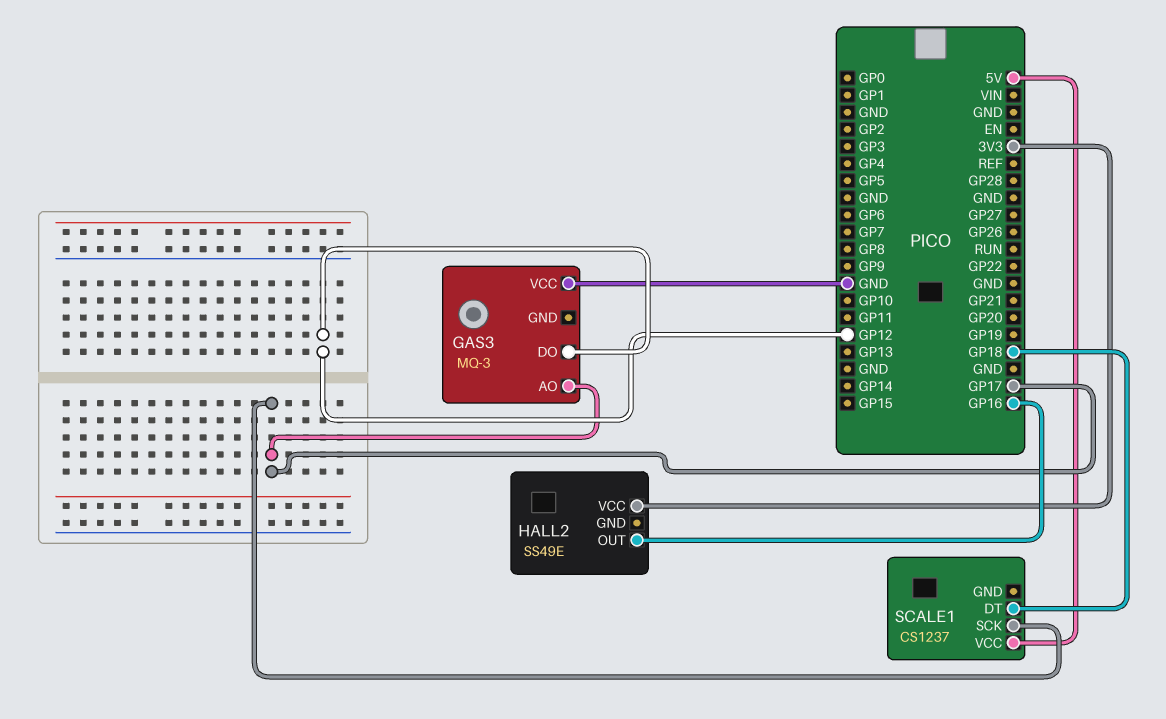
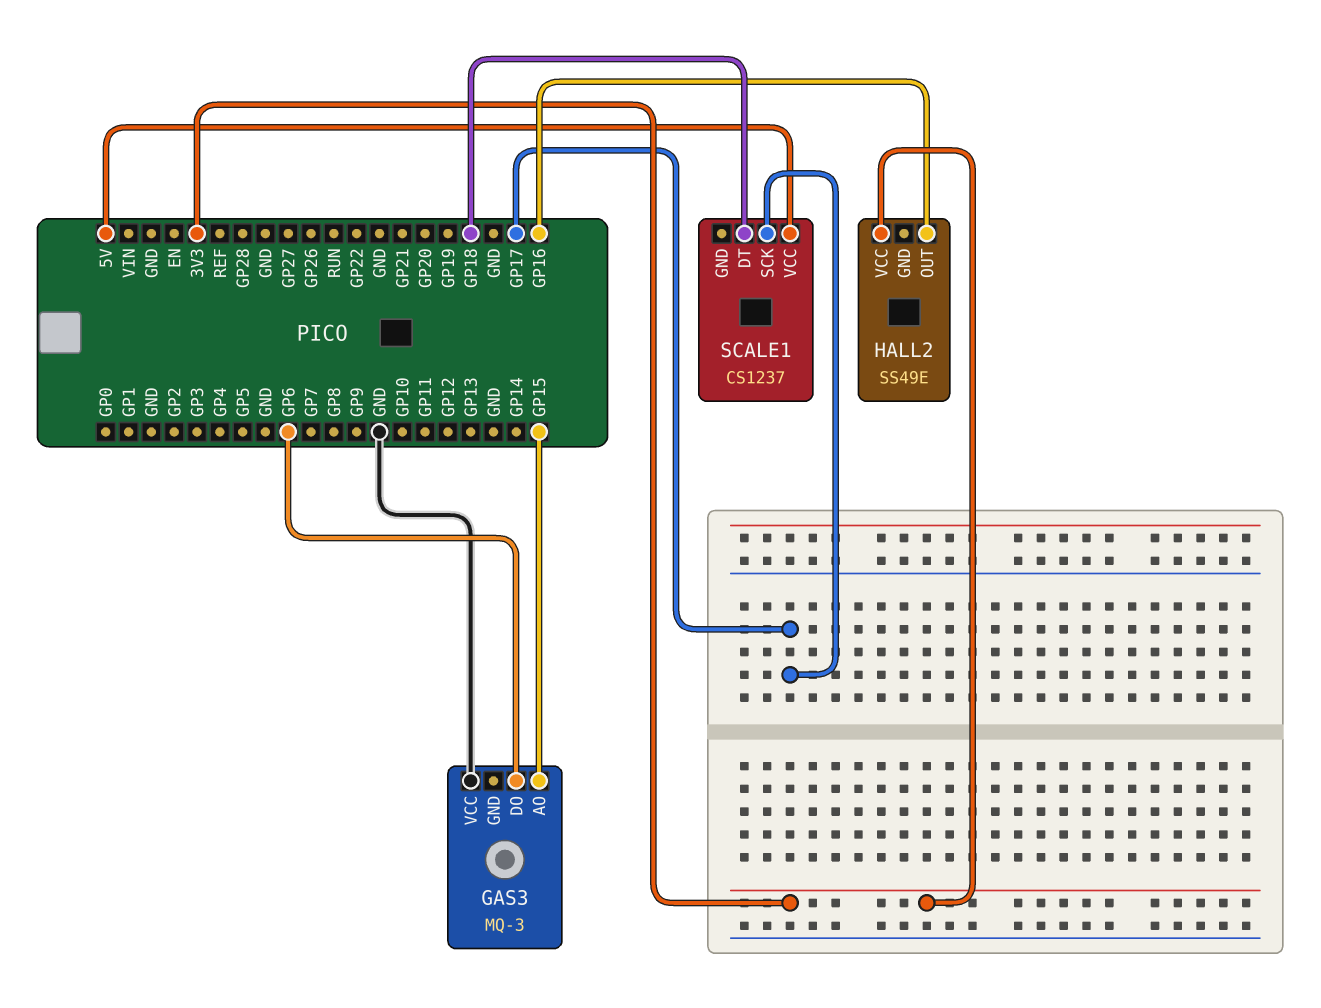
GAS3 pin AO: GP17 -> GP15
GAS3 pin DO: GP12 -> GP6

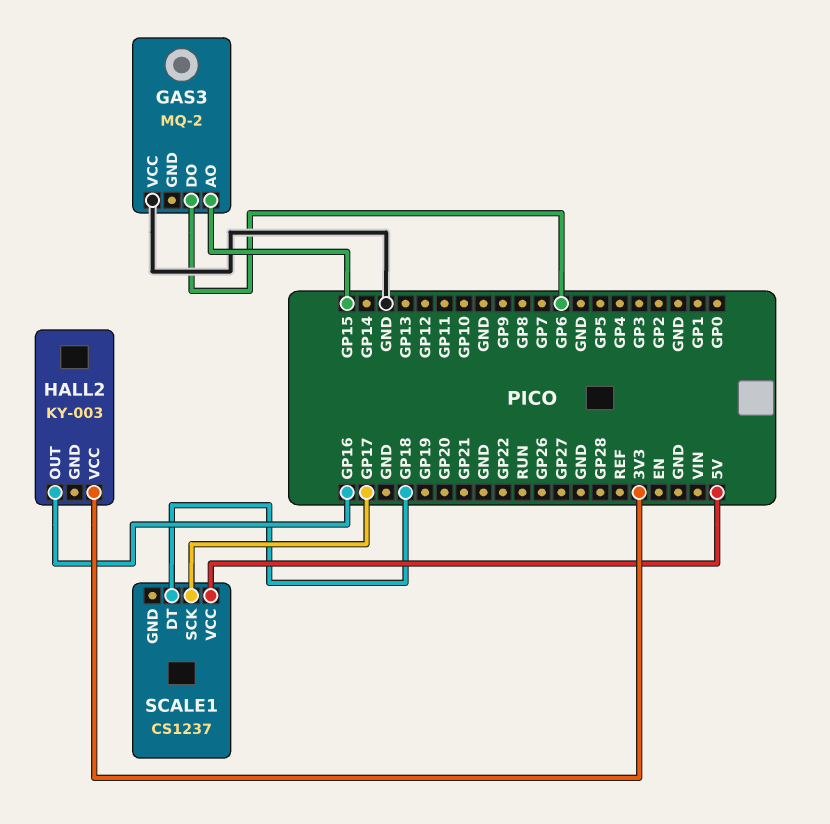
GAS3: MQ-3 -> MQ-2
HALL2: SS49E -> KY-003

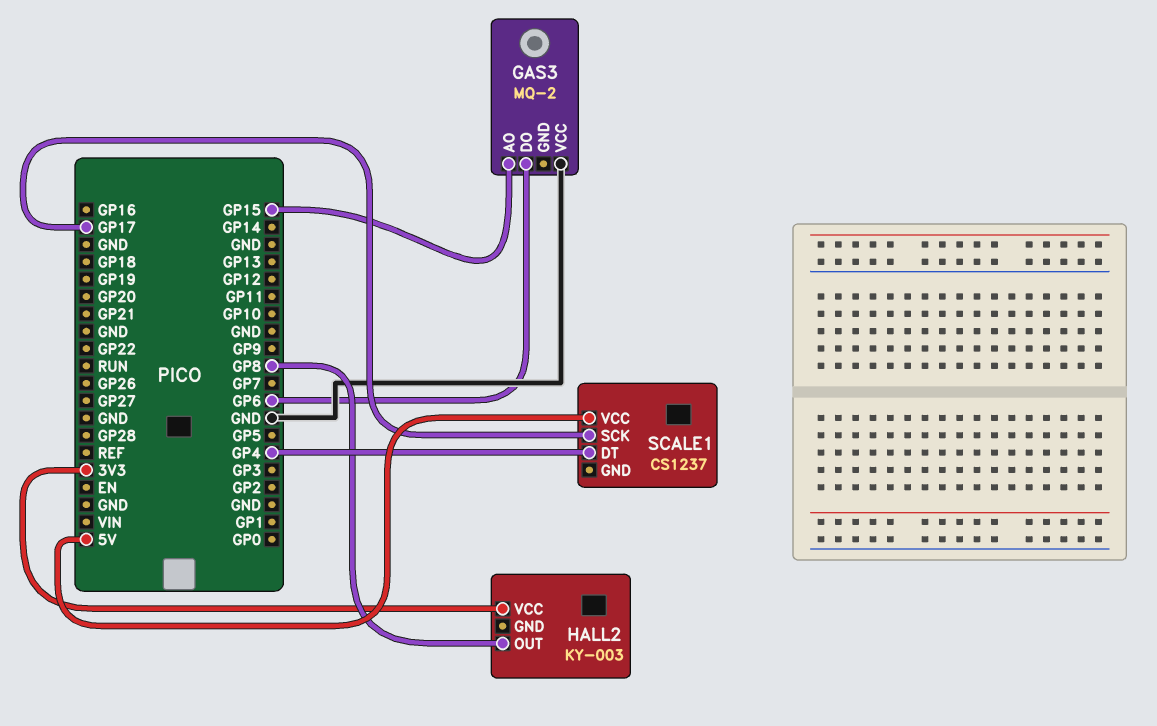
HALL2 pin OUT: GP16 -> GP8
SCALE1 pin DT: GP18 -> GP4

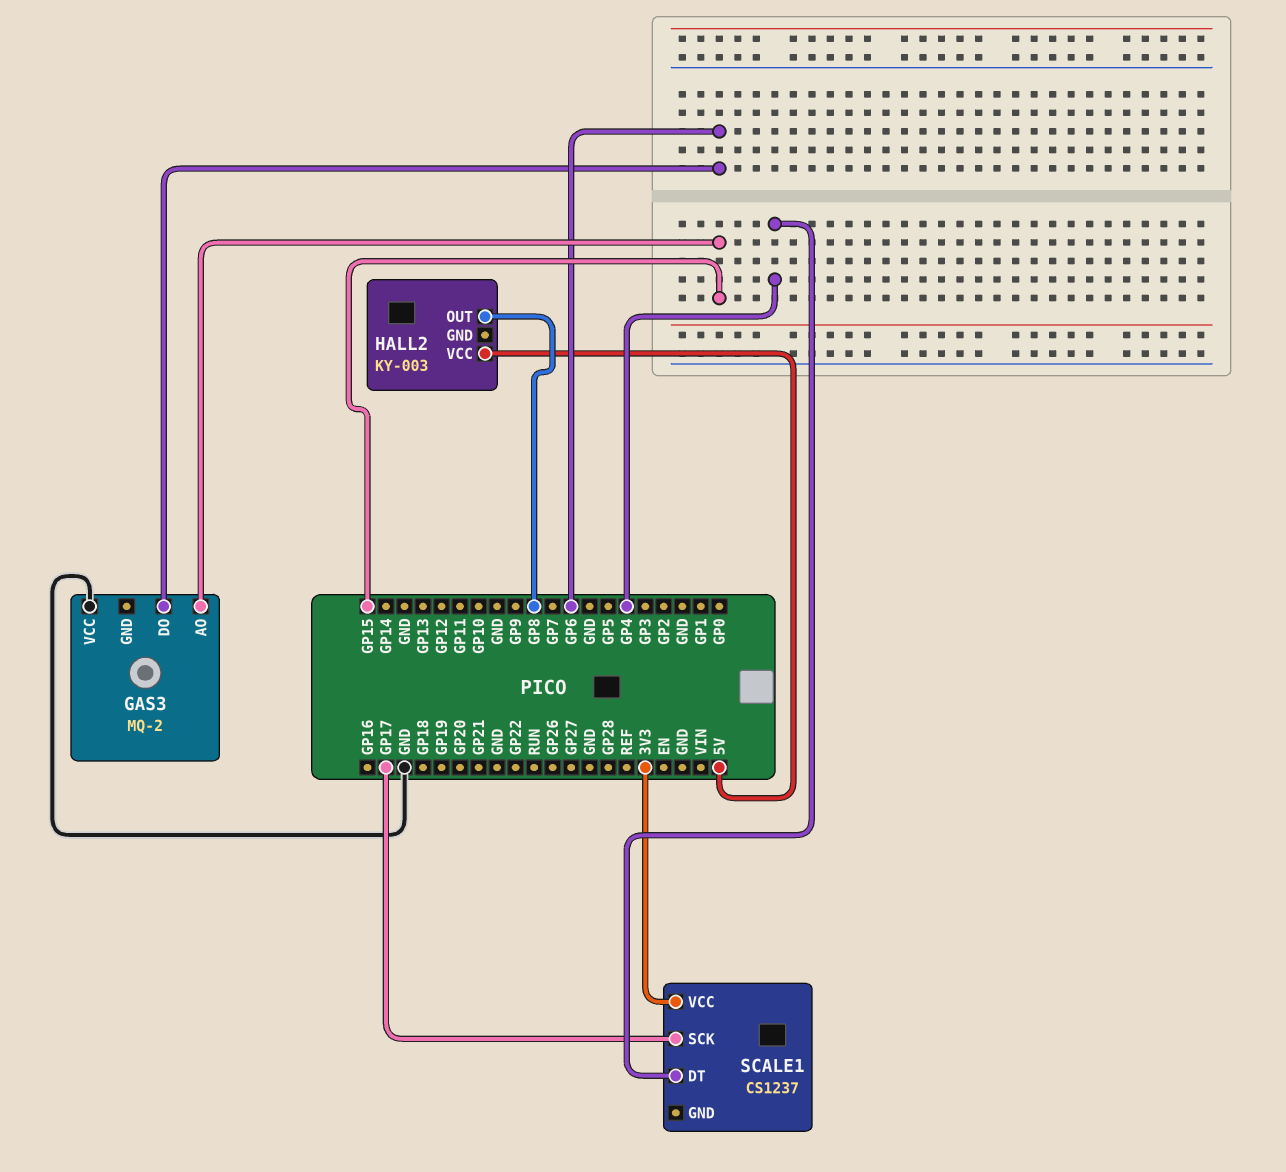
HALL2 pin VCC: 3V3 -> 5V
SCALE1 pin VCC: 5V -> 3V3

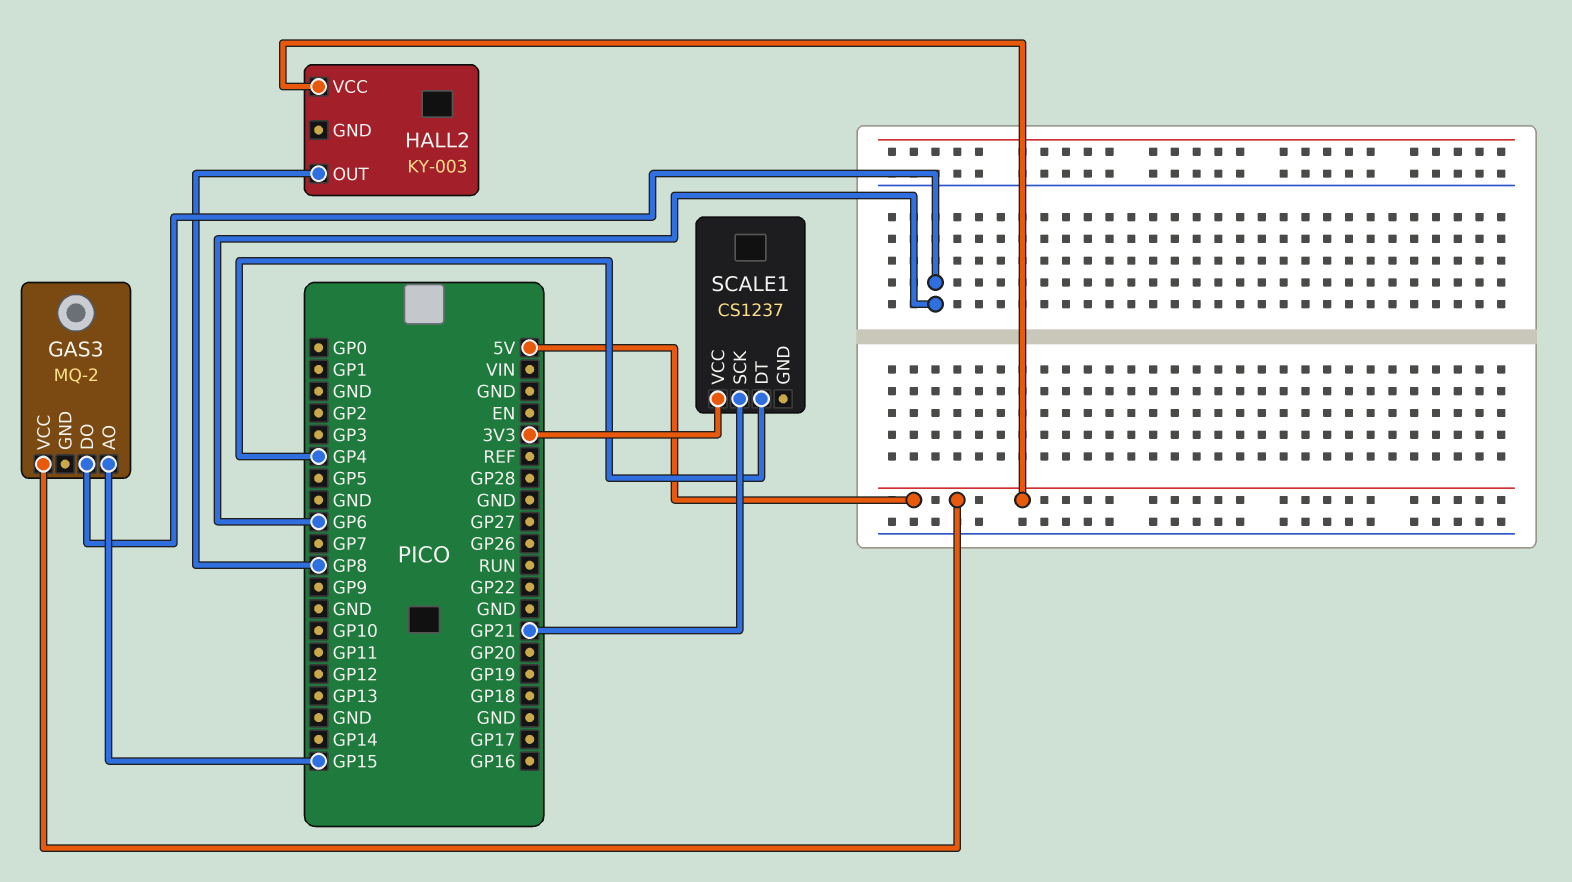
GAS3 pin VCC: GND -> 5V
SCALE1 pin SCK: GP17 -> GP21

